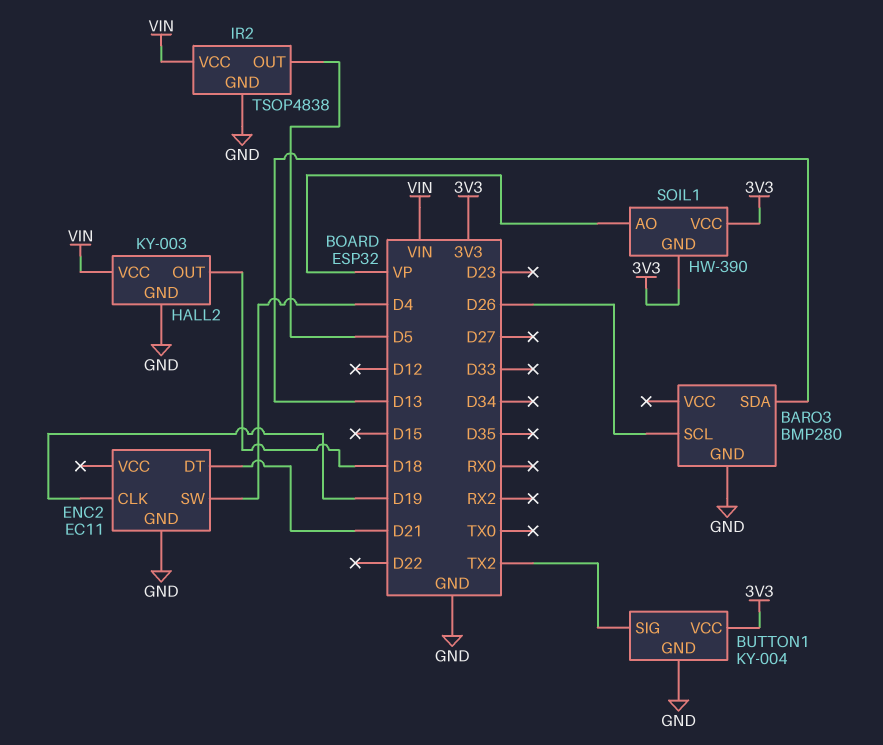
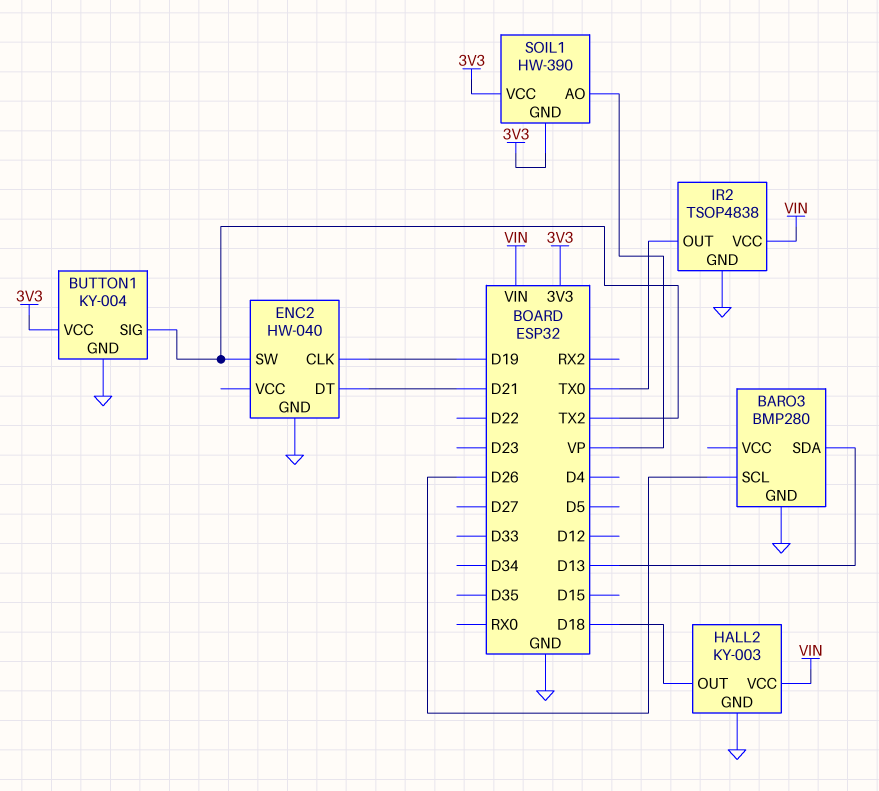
ENC2: EC11 -> HW-040
ENC2 pin SW: D4 -> TX2
IR2 pin OUT: D5 -> TX0

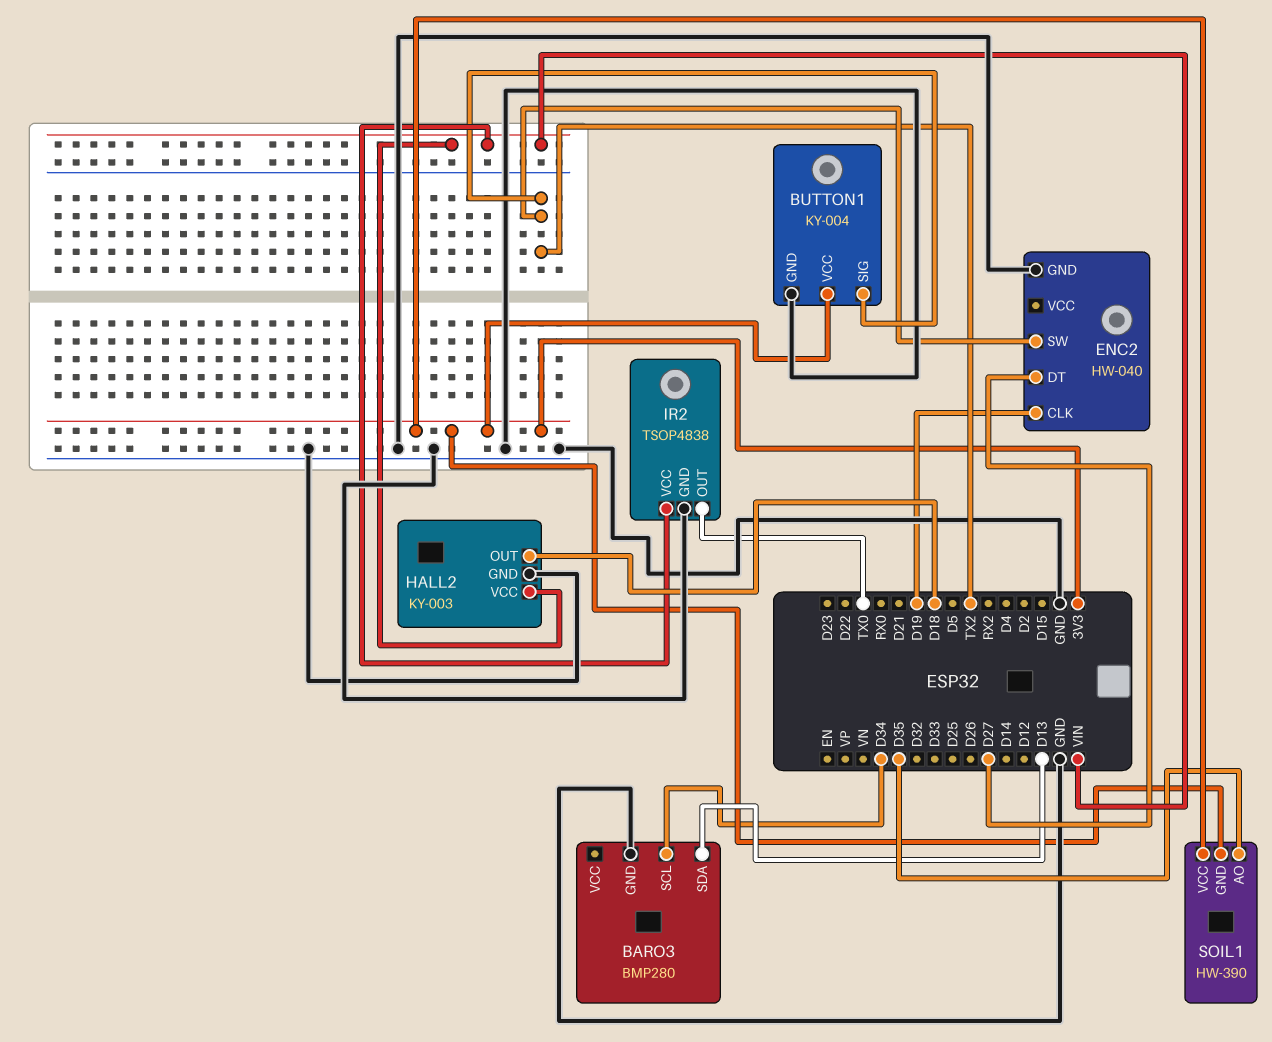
BARO3 pin SCL: D26 -> D34
ENC2 pin DT: D21 -> D27
SOIL1 pin AO: VP -> D35

